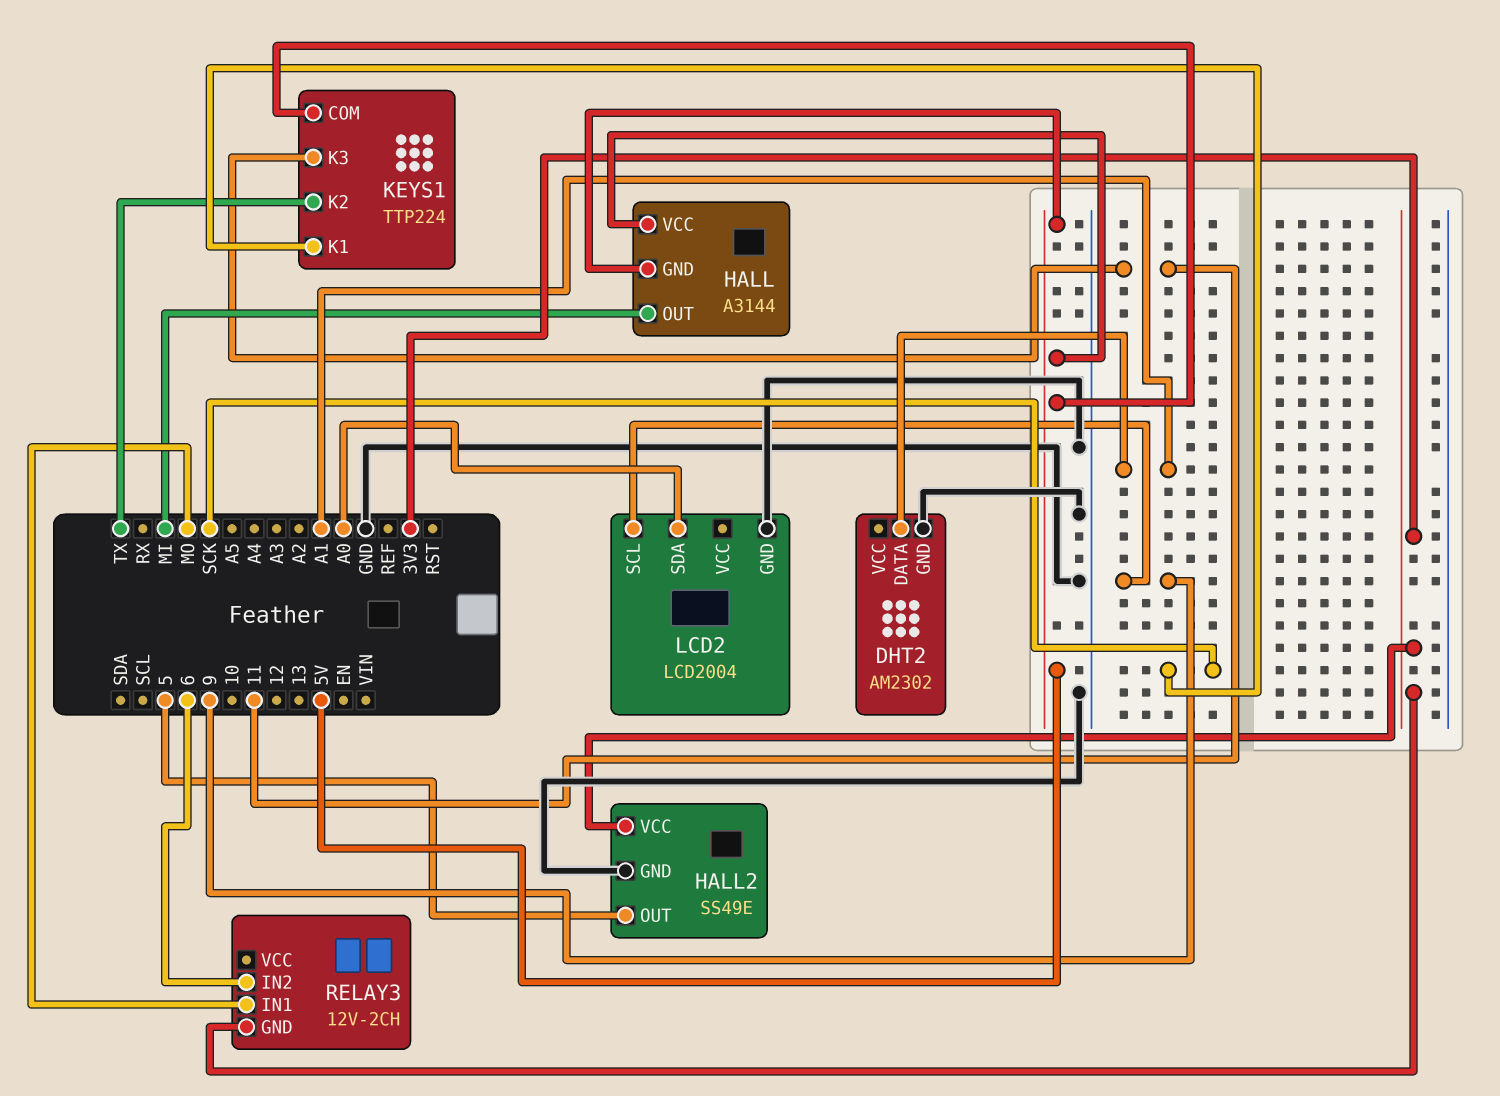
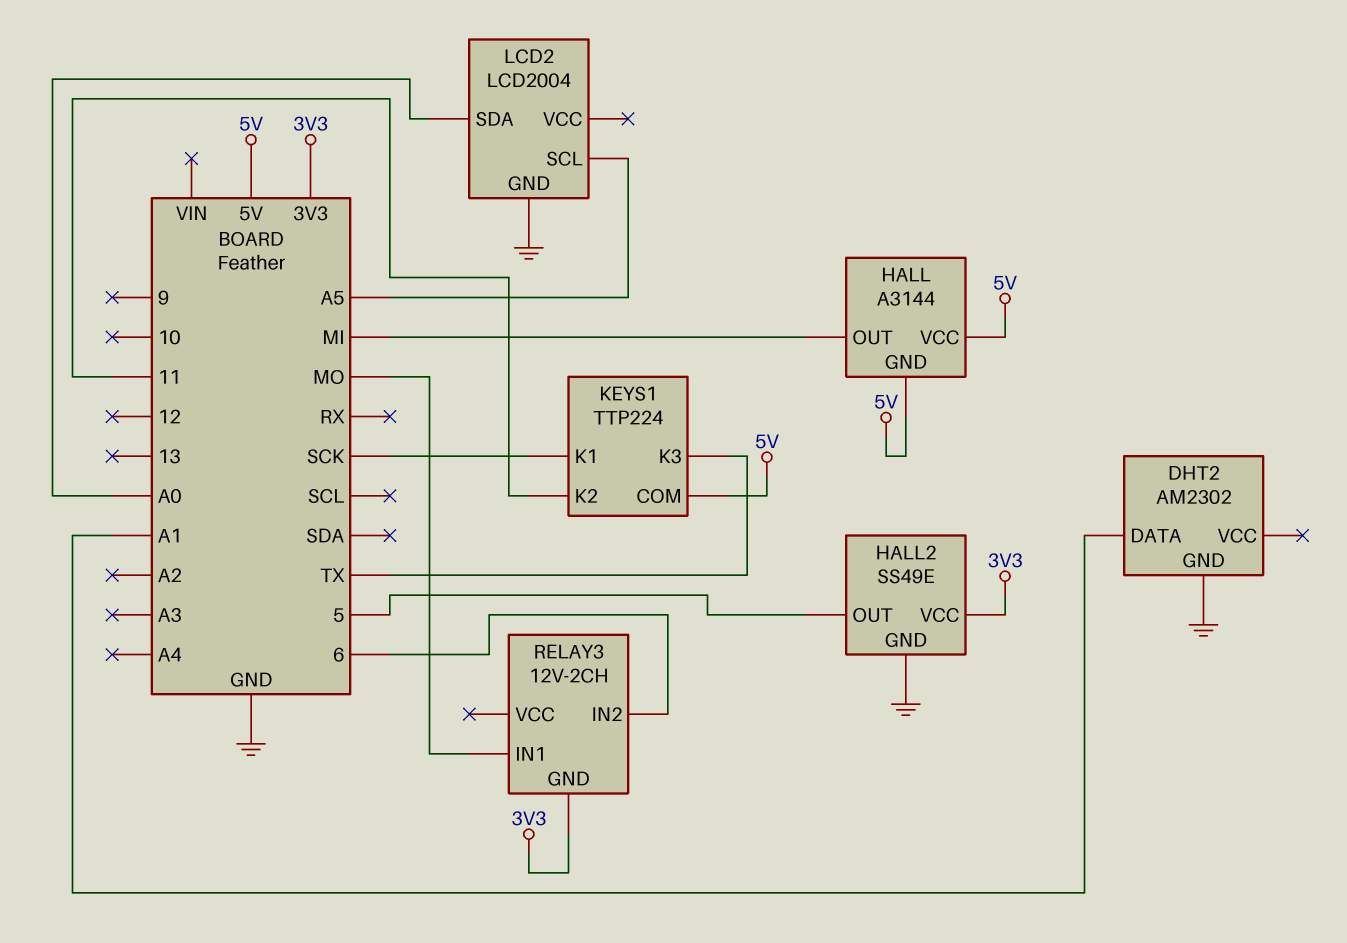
KEYS1 pin K2: TX -> 11
KEYS1 pin K3: 11 -> TX
LCD2 pin SCL: 9 -> A5

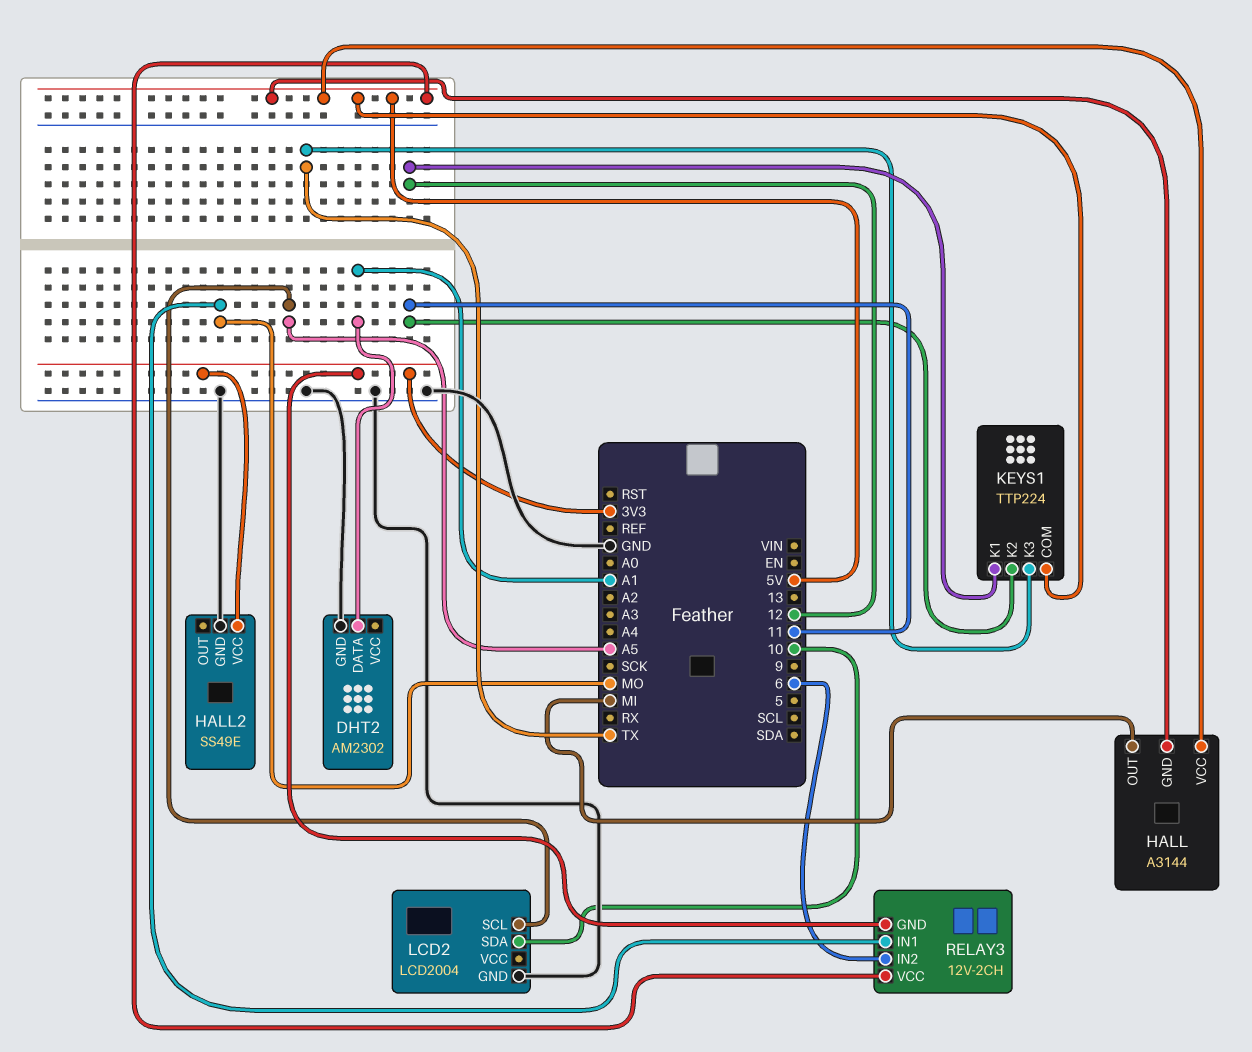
HALL2 pin OUT: 5 -> none
KEYS1 pin K1: SCK -> 12
LCD2 pin SDA: A0 -> 10
RELAY3 pin VCC: none -> 5V

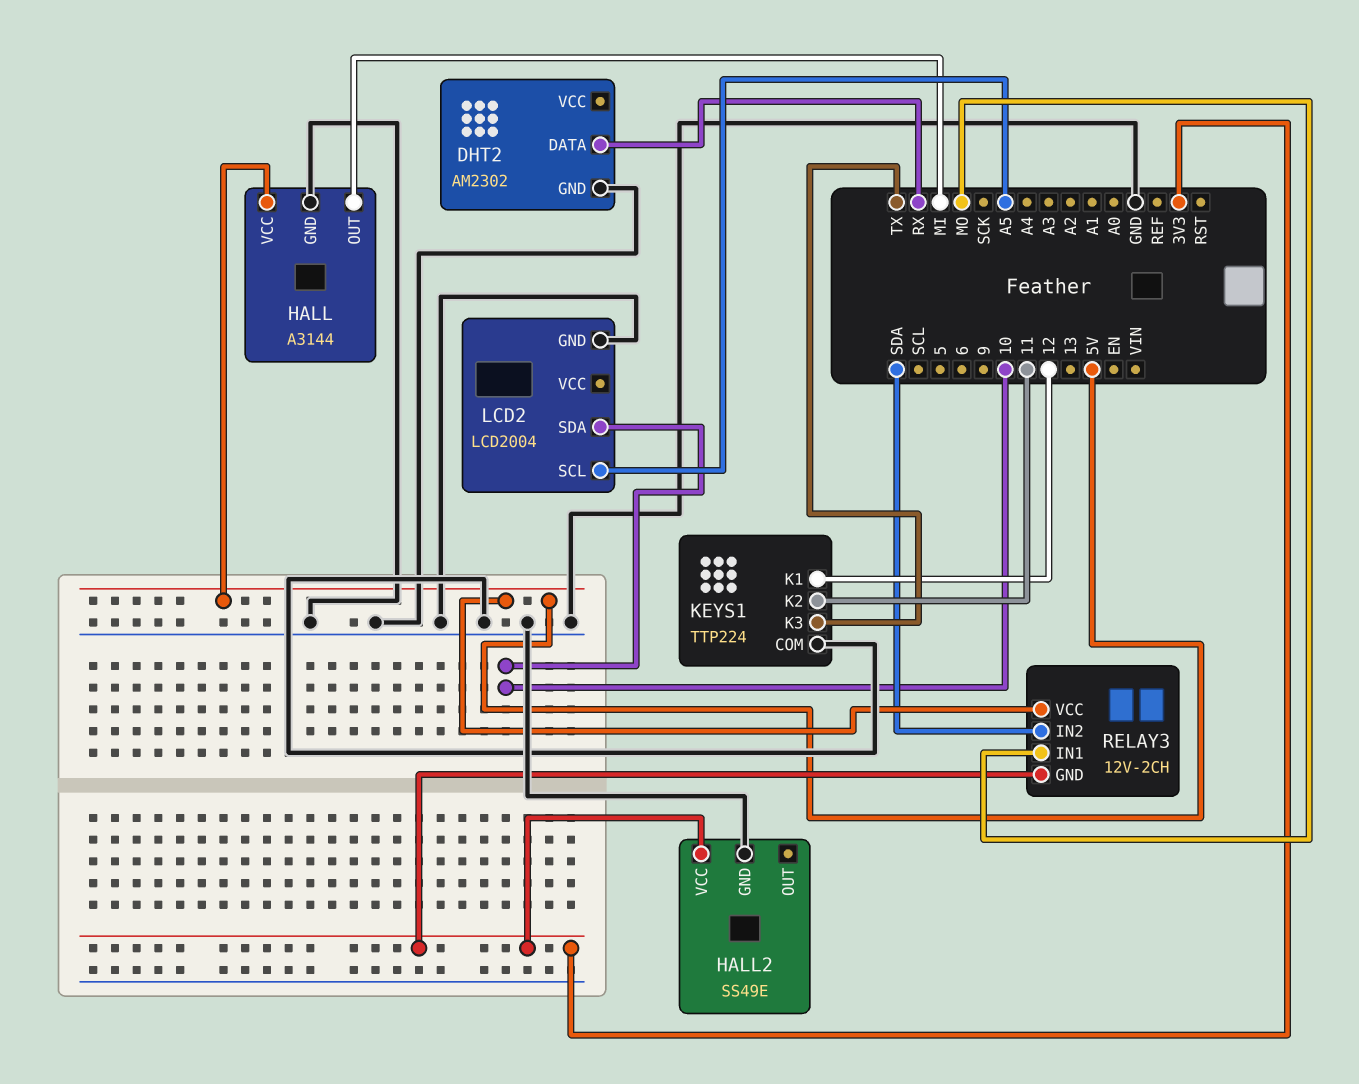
DHT2 pin DATA: A1 -> RX
HALL pin GND: 5V -> GND
KEYS1 pin COM: 5V -> GND
RELAY3 pin IN2: 6 -> SDA

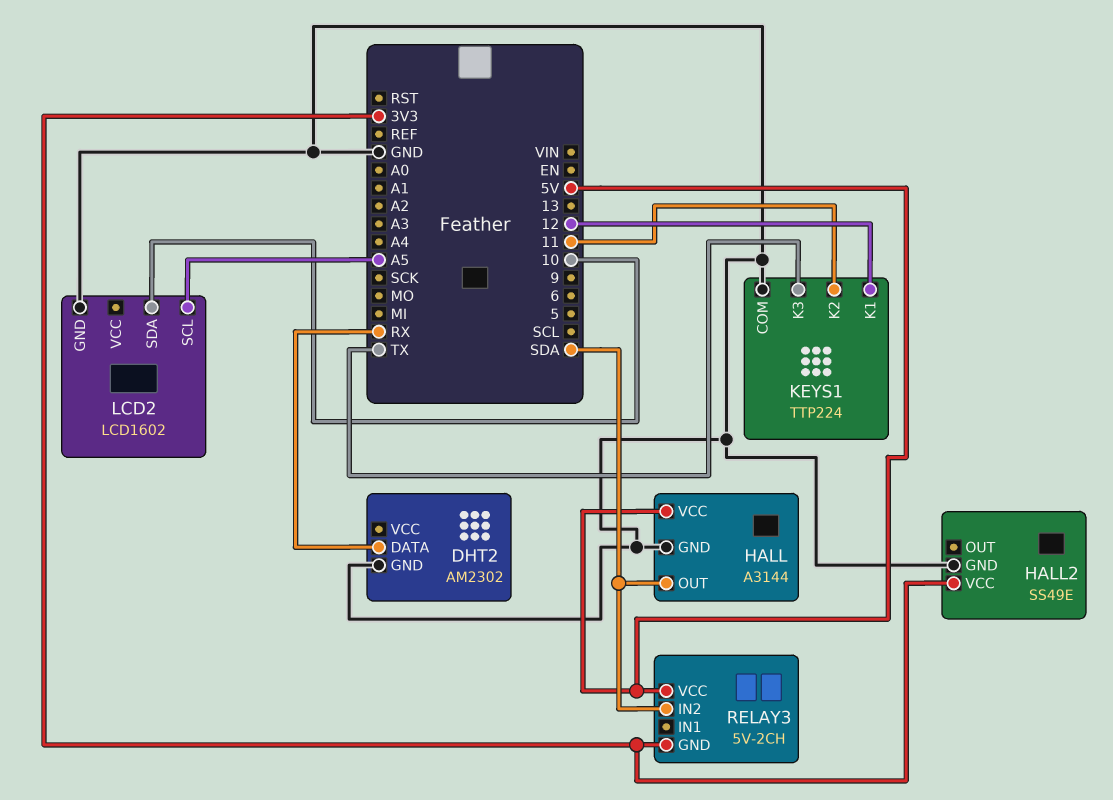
HALL pin OUT: MI -> SDA
LCD2: LCD2004 -> LCD1602
RELAY3: 12V-2CH -> 5V-2CH
RELAY3 pin IN1: MO -> none

